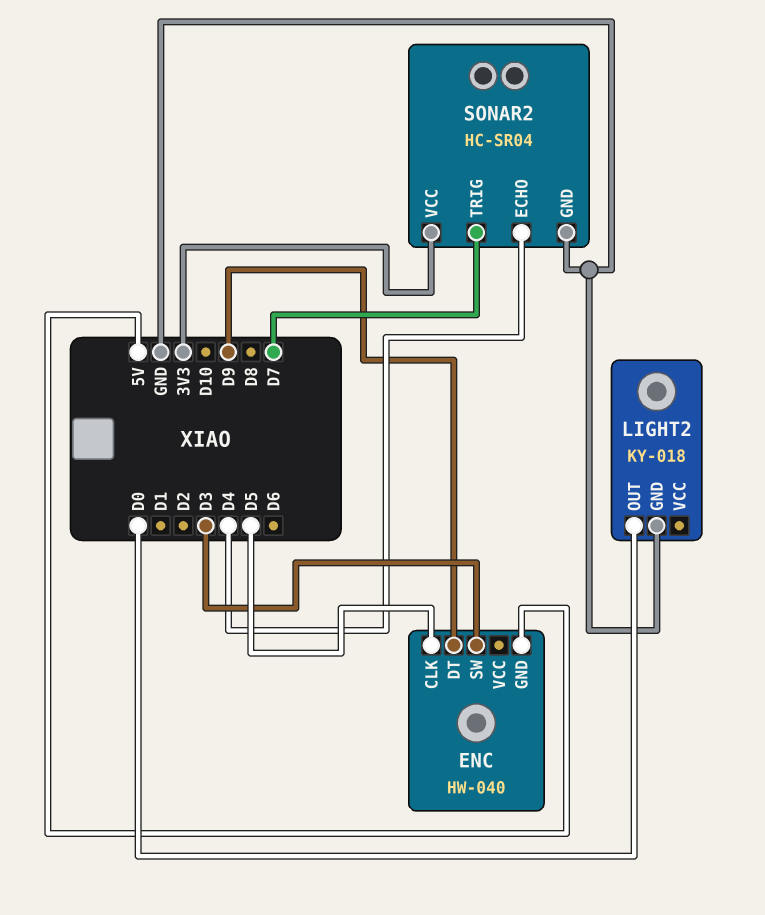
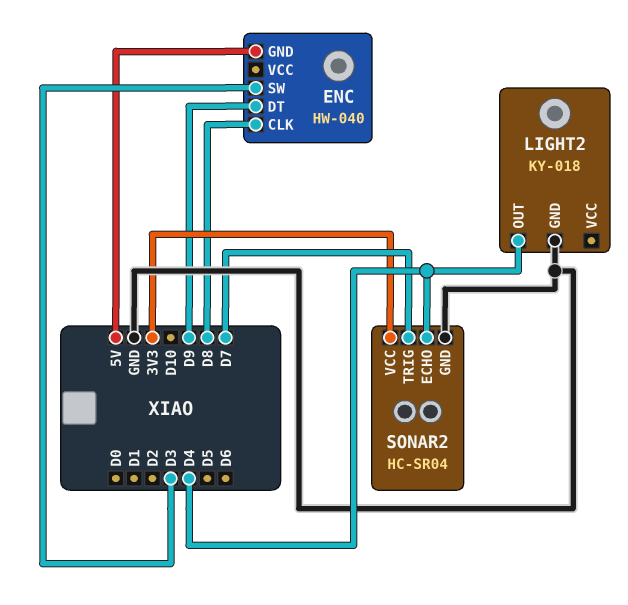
ENC pin CLK: D5 -> D8
LIGHT2 pin OUT: D0 -> D4

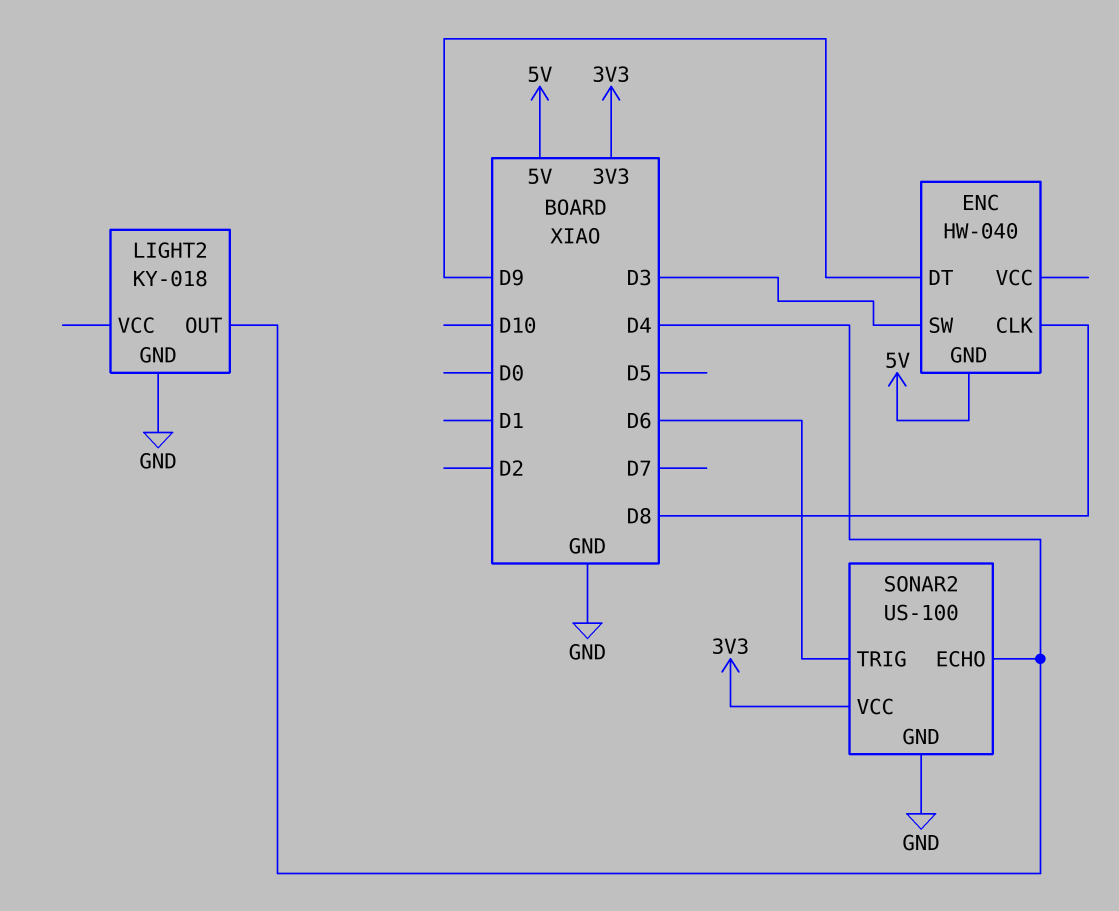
SONAR2: HC-SR04 -> US-100
SONAR2 pin TRIG: D7 -> D6

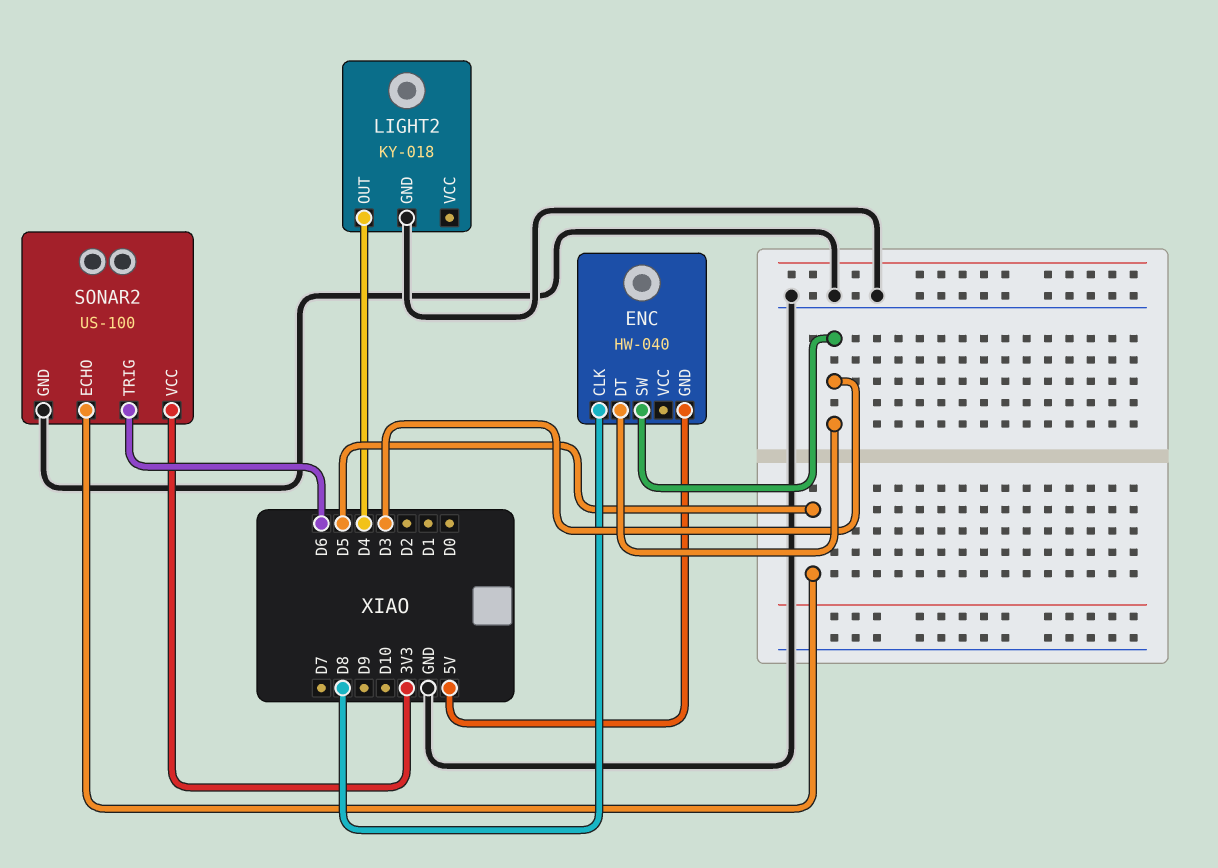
ENC pin DT: D9 -> D3
SONAR2 pin ECHO: D4 -> D5

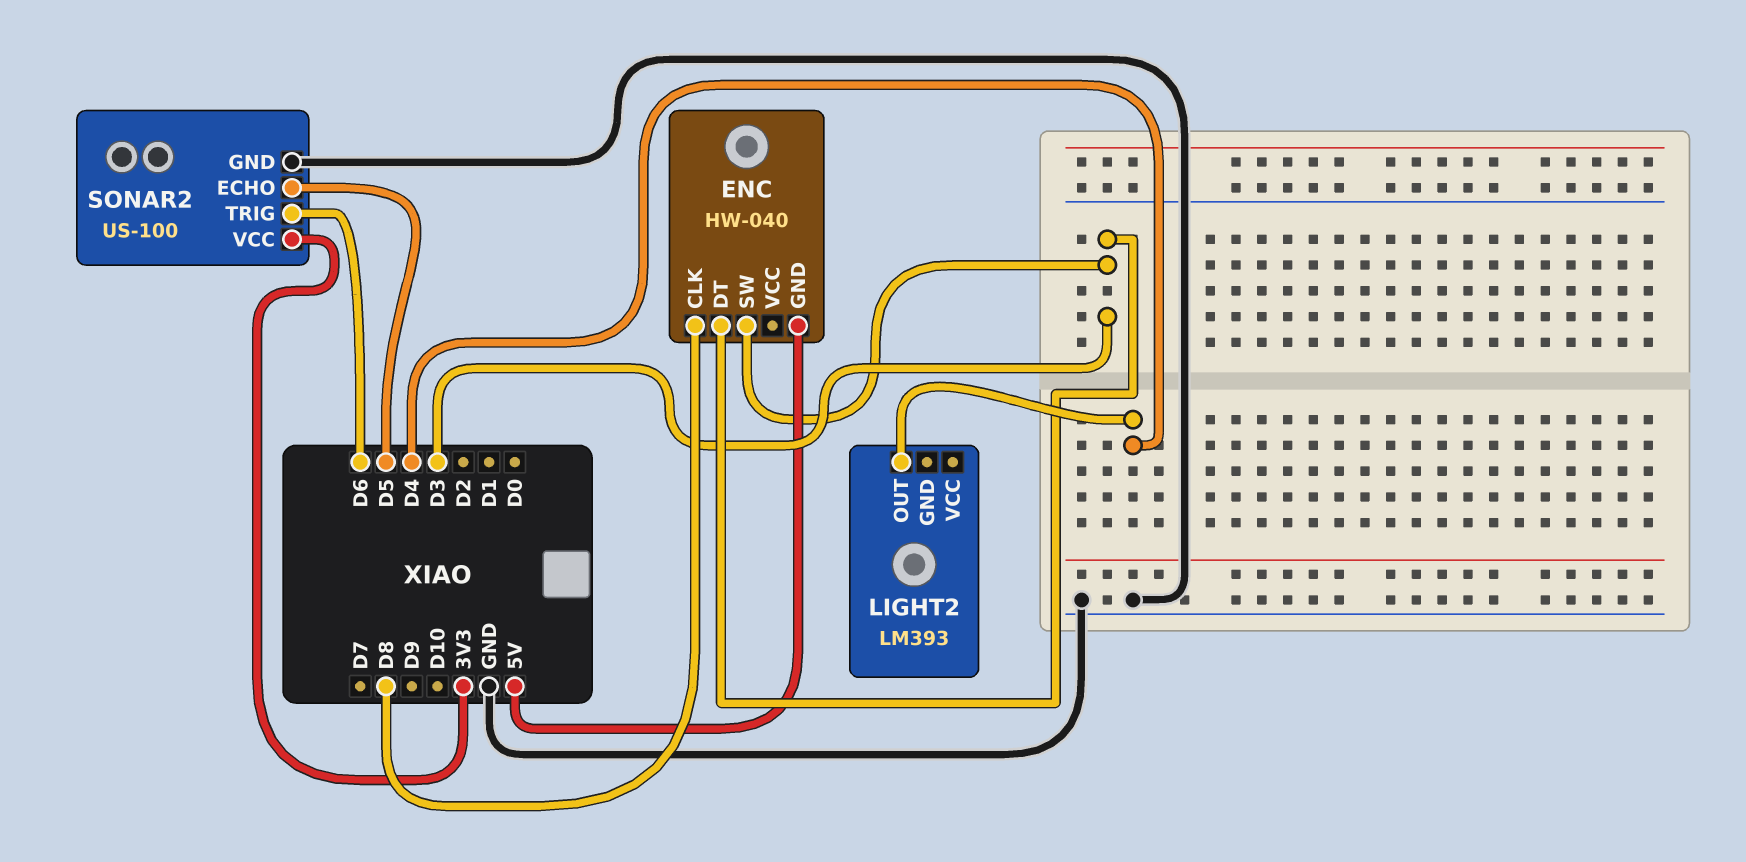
LIGHT2: KY-018 -> LM393
LIGHT2 pin GND: GND -> none

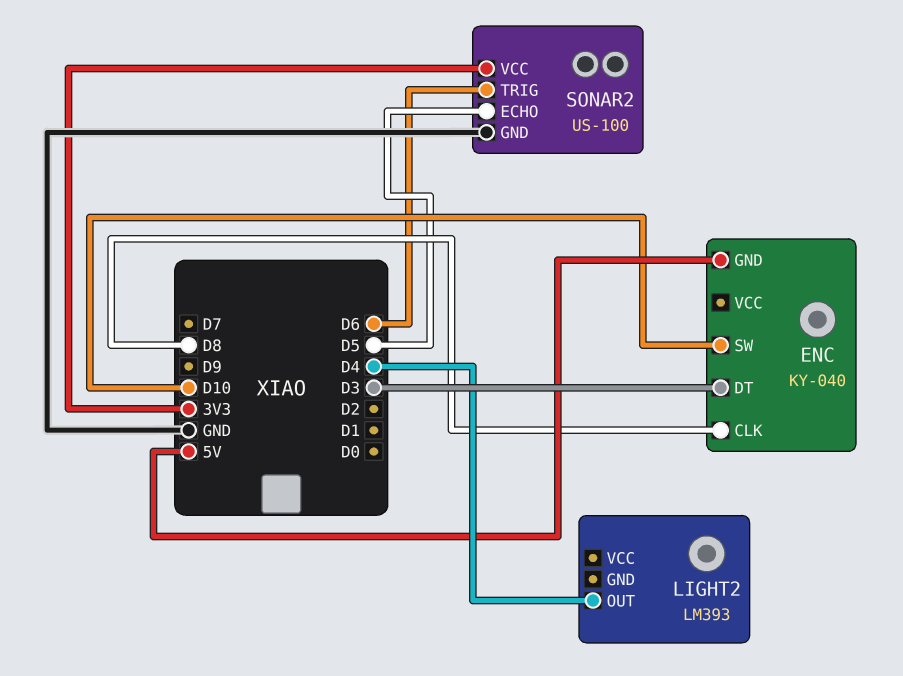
ENC: HW-040 -> KY-040
ENC pin SW: D3 -> D10

